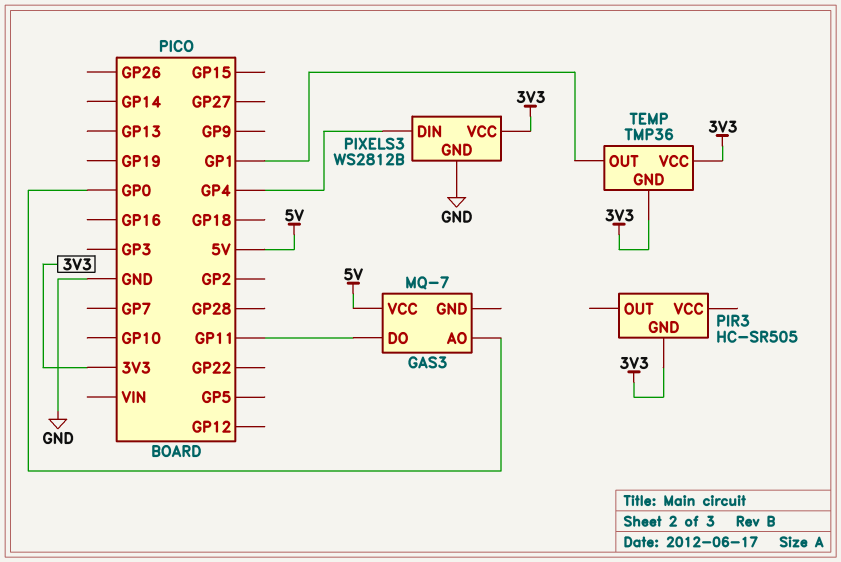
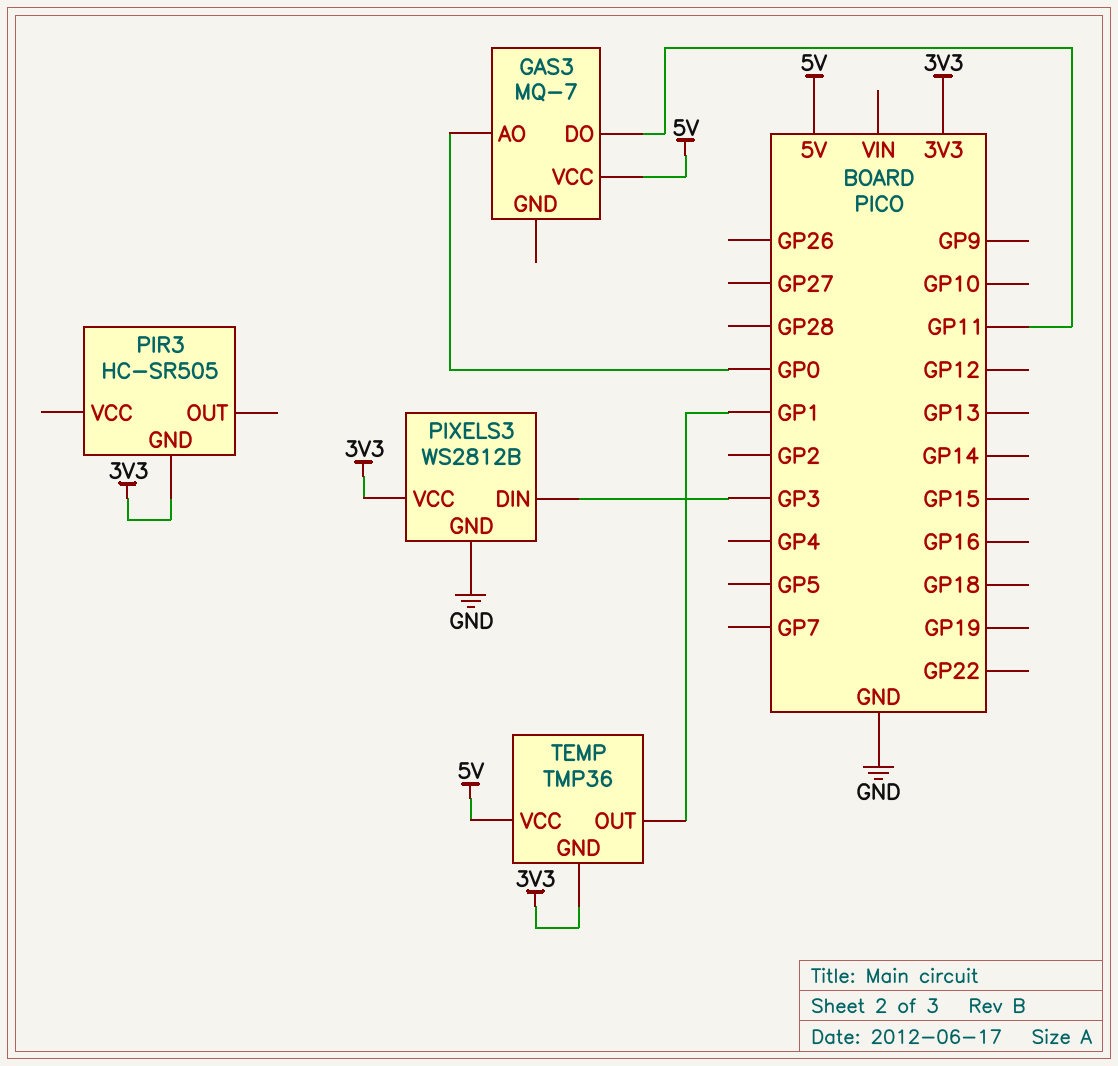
PIXELS3 pin DIN: GP4 -> GP3
TEMP pin VCC: 3V3 -> 5V

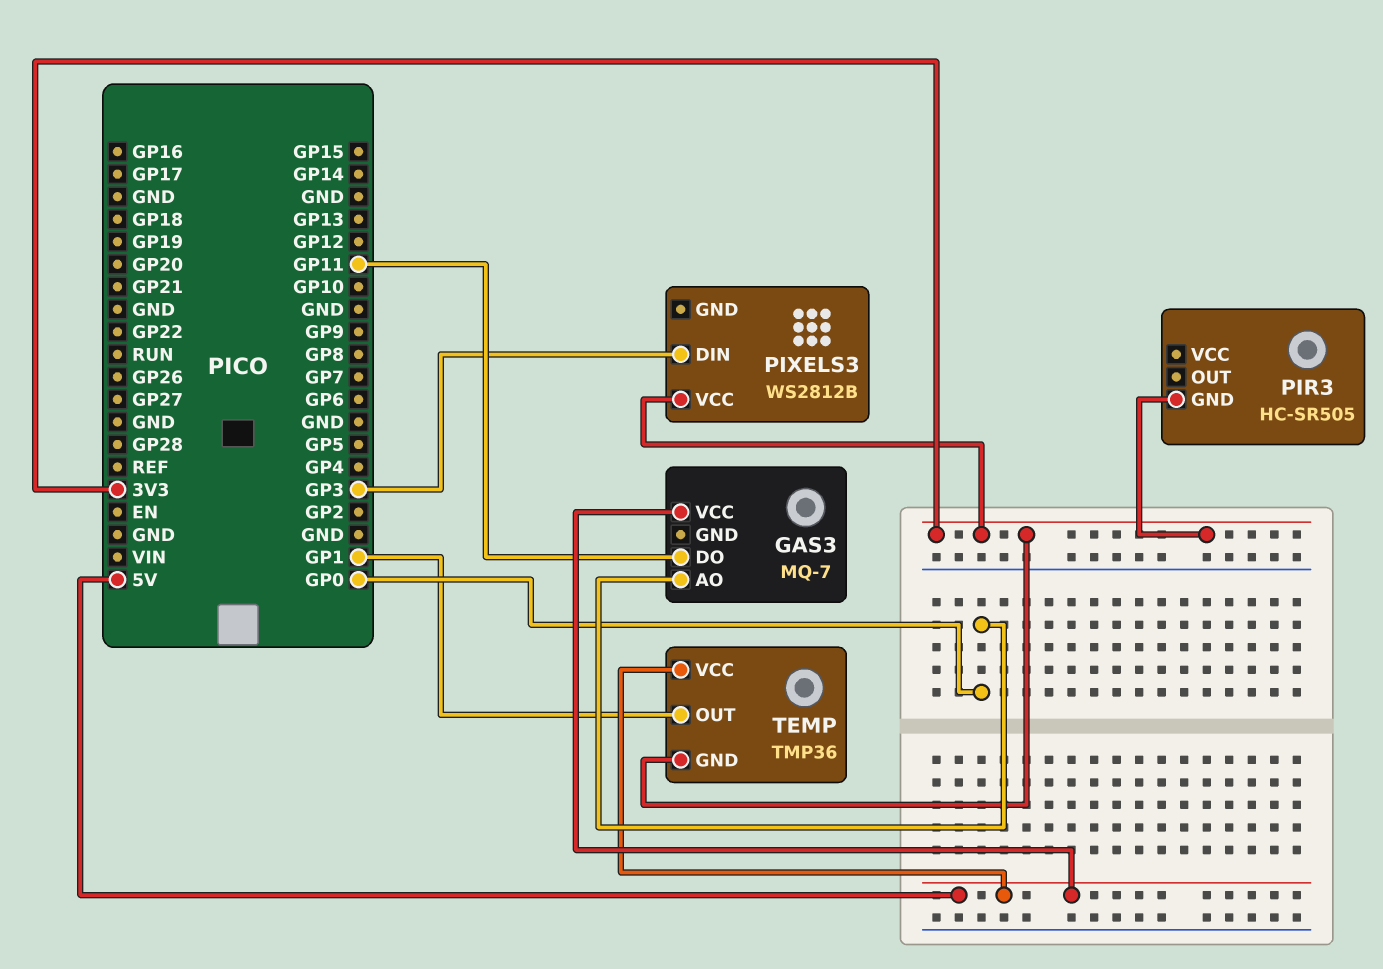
PIXELS3 pin GND: GND -> none

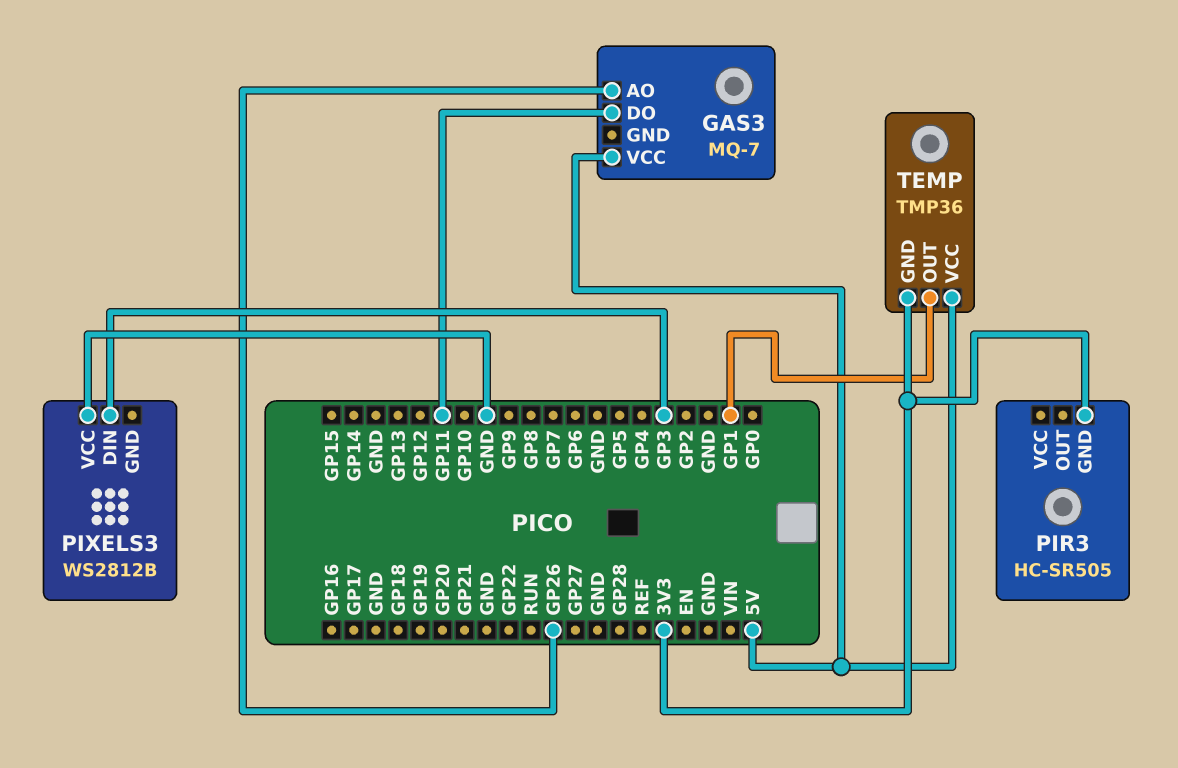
GAS3 pin AO: GP0 -> GP26
PIXELS3 pin VCC: 3V3 -> GND

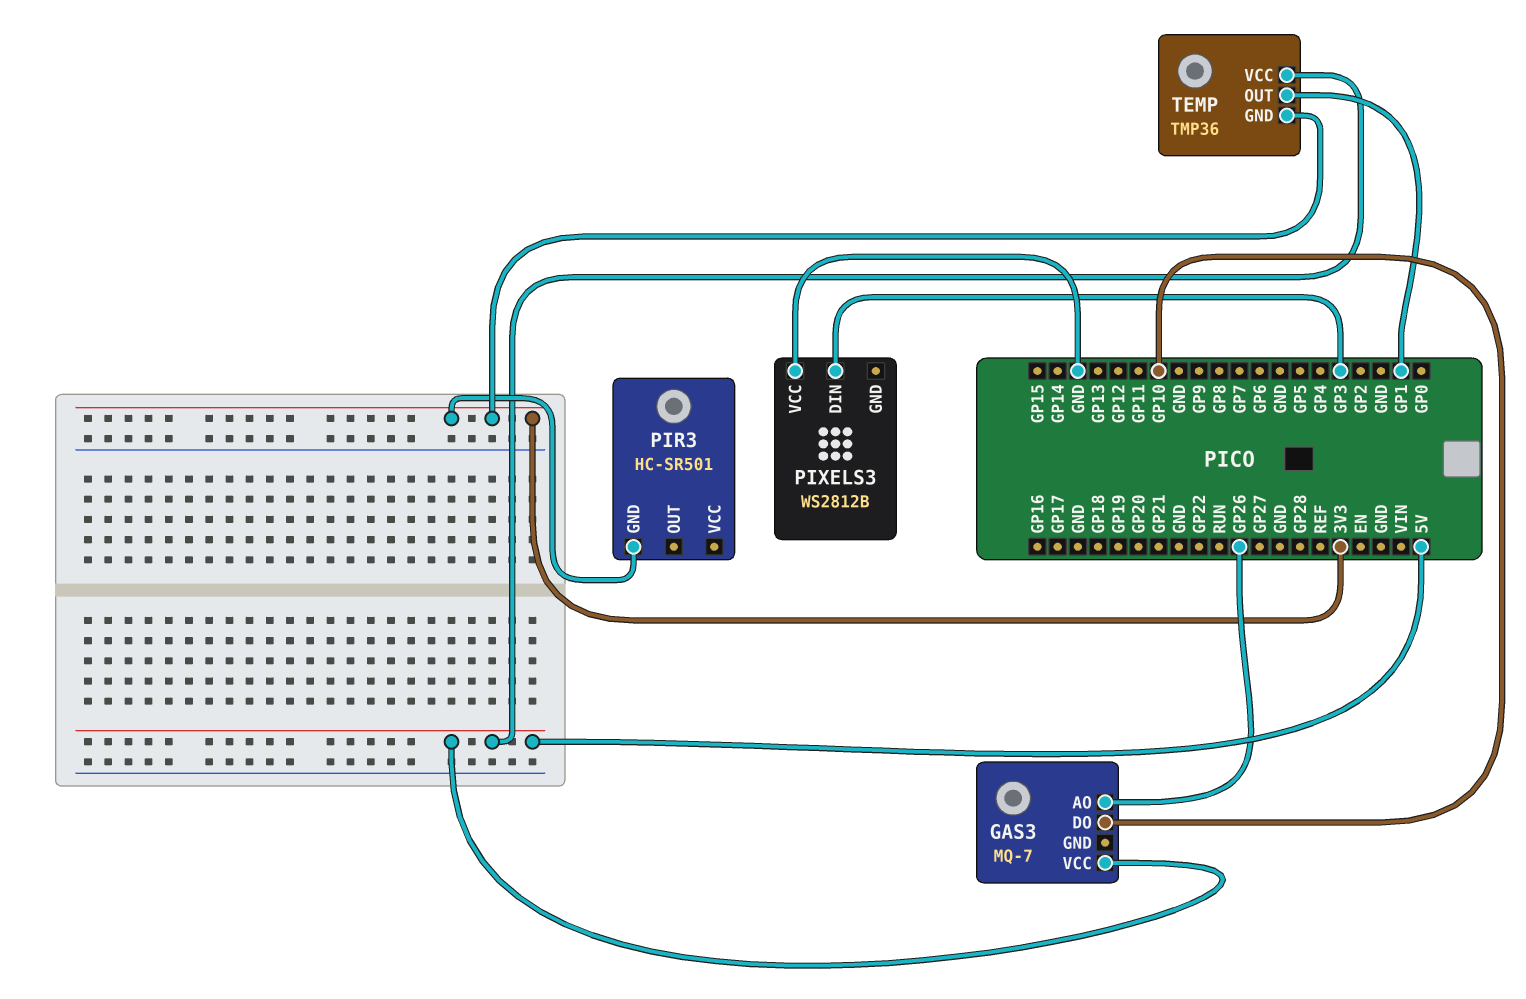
GAS3 pin DO: GP11 -> GP10
PIR3: HC-SR505 -> HC-SR501

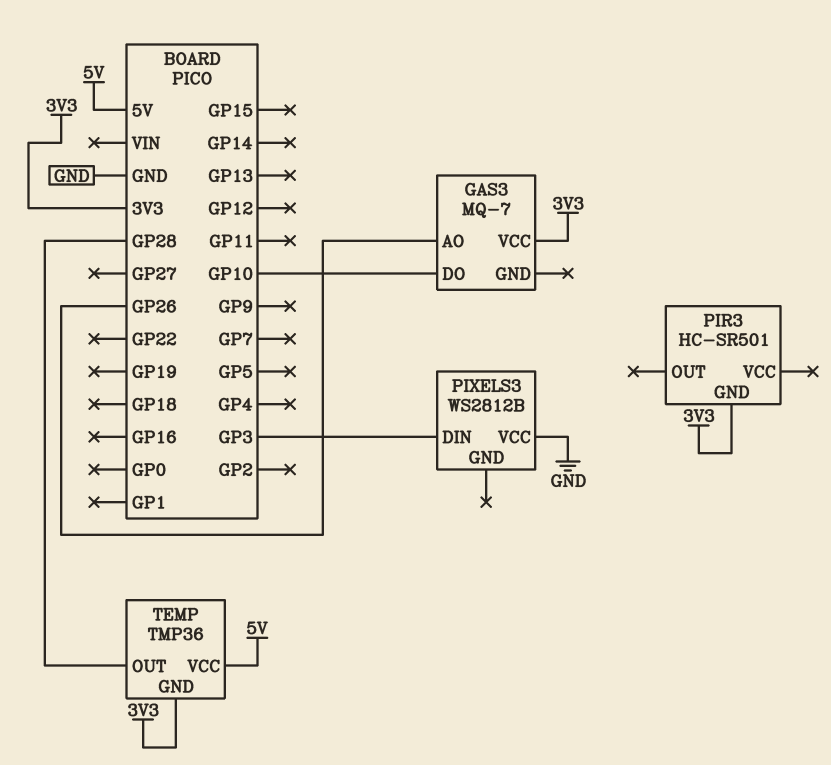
GAS3 pin VCC: 5V -> 3V3
TEMP pin OUT: GP1 -> GP28

